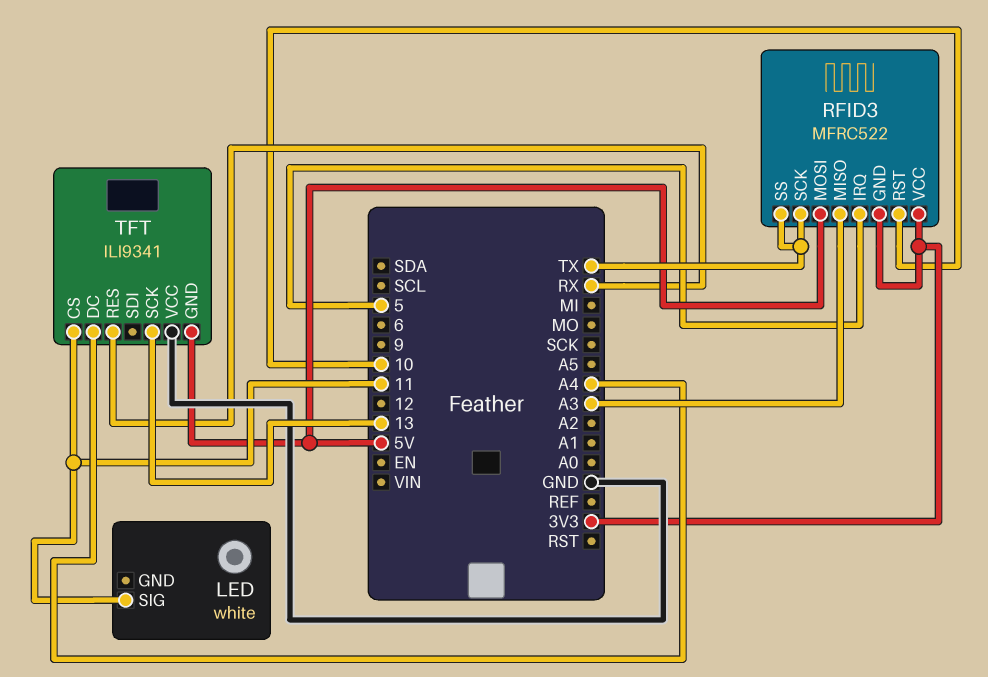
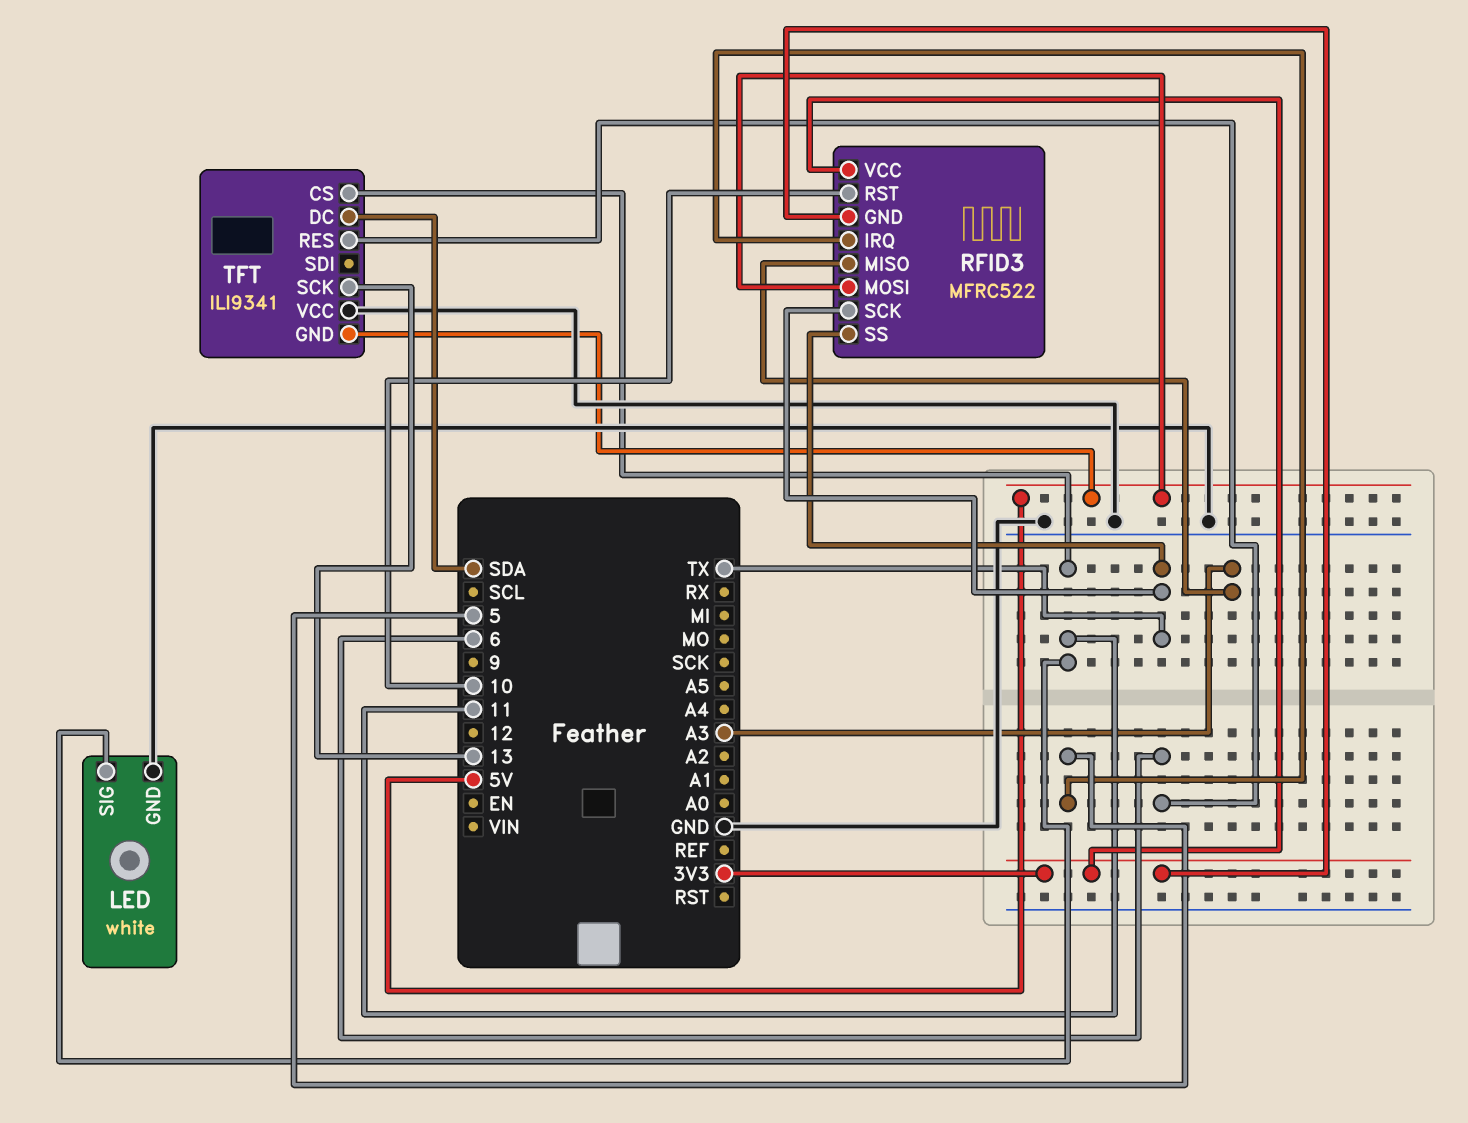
LED pin GND: none -> GND
TFT pin DC: A4 -> SDA
TFT pin RES: RX -> 6

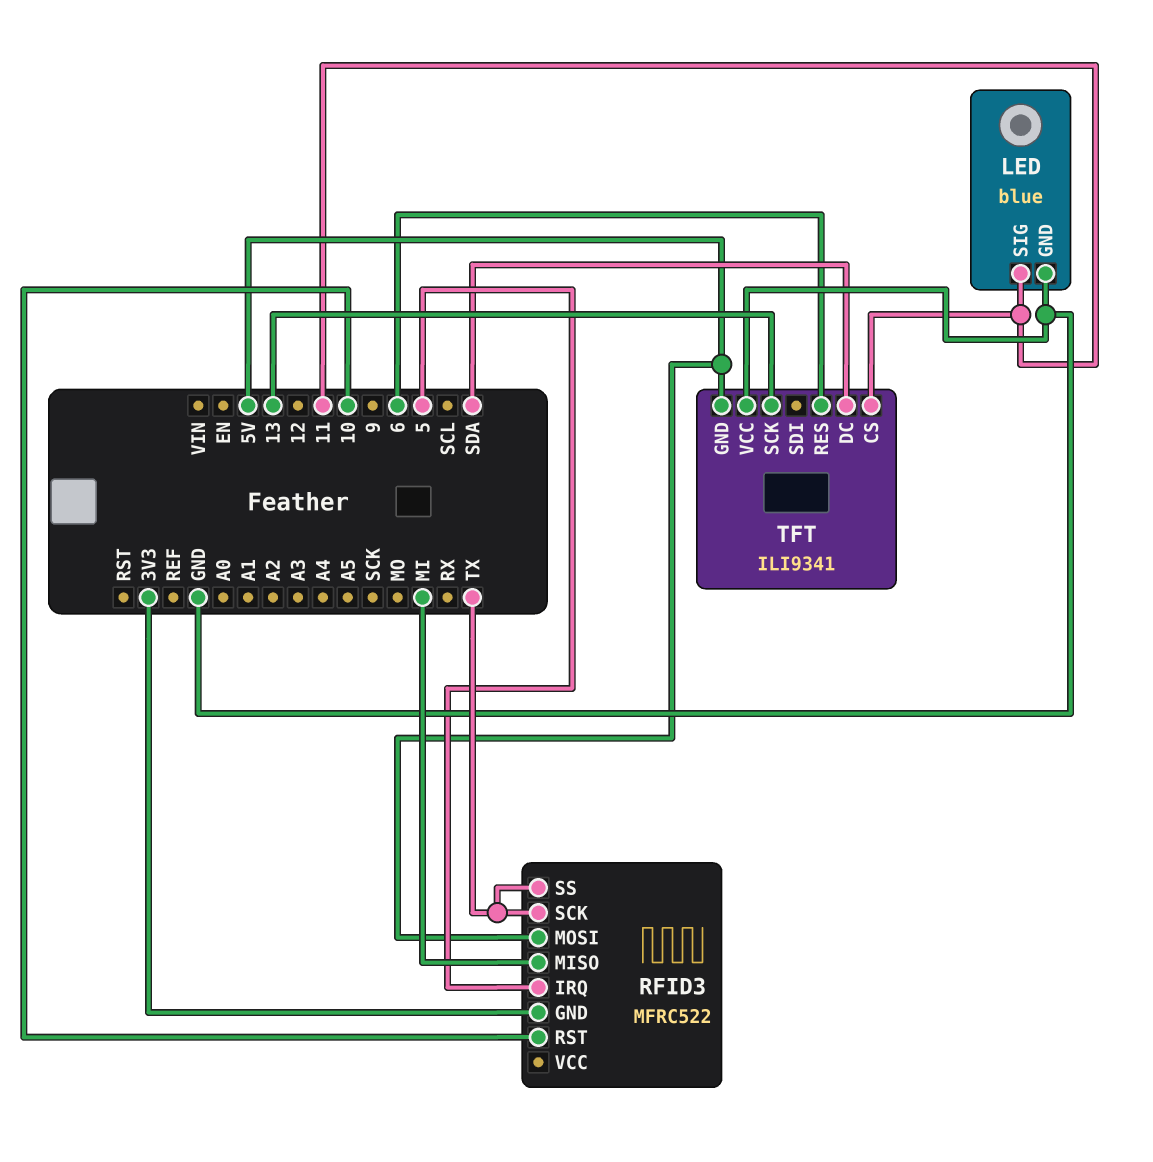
LED: white -> blue
RFID3 pin MISO: A3 -> MI
RFID3 pin VCC: 3V3 -> none

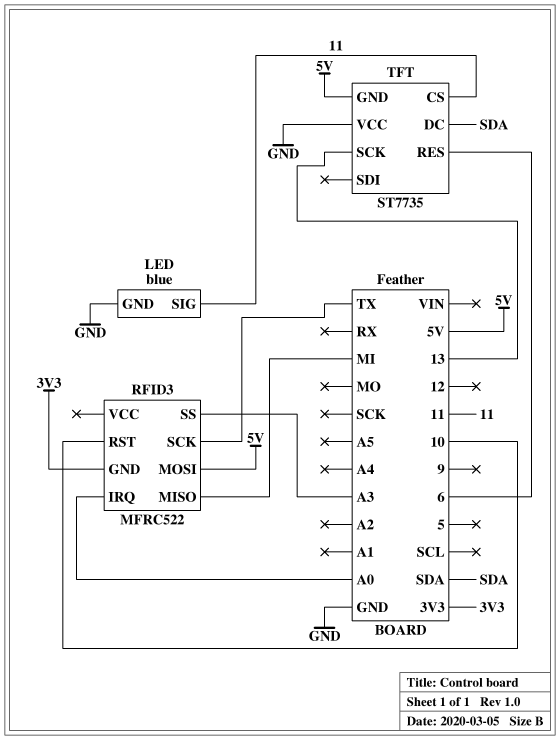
RFID3 pin IRQ: 5 -> A0
RFID3 pin SS: TX -> A3
TFT: ILI9341 -> ST7735

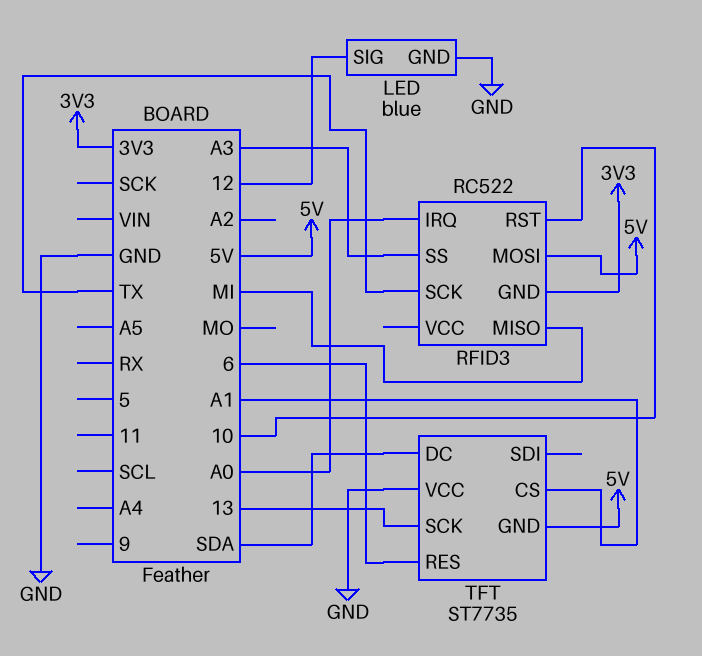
LED pin SIG: 11 -> 12
RFID3: MFRC522 -> RC522
TFT pin CS: 11 -> A1

